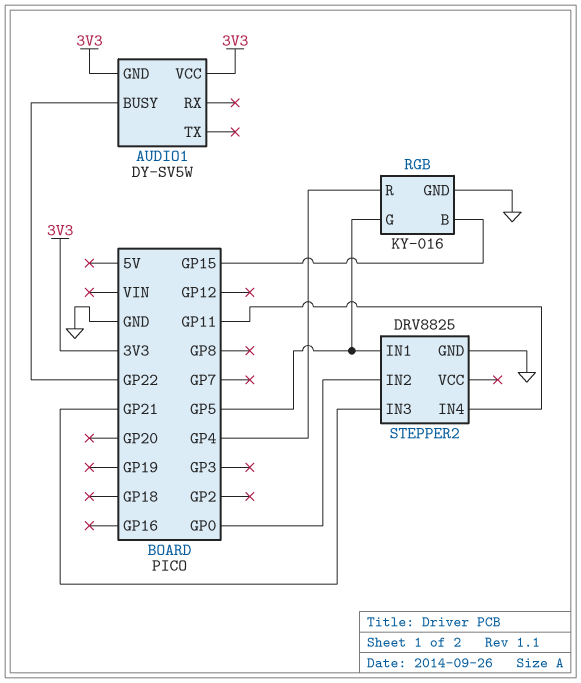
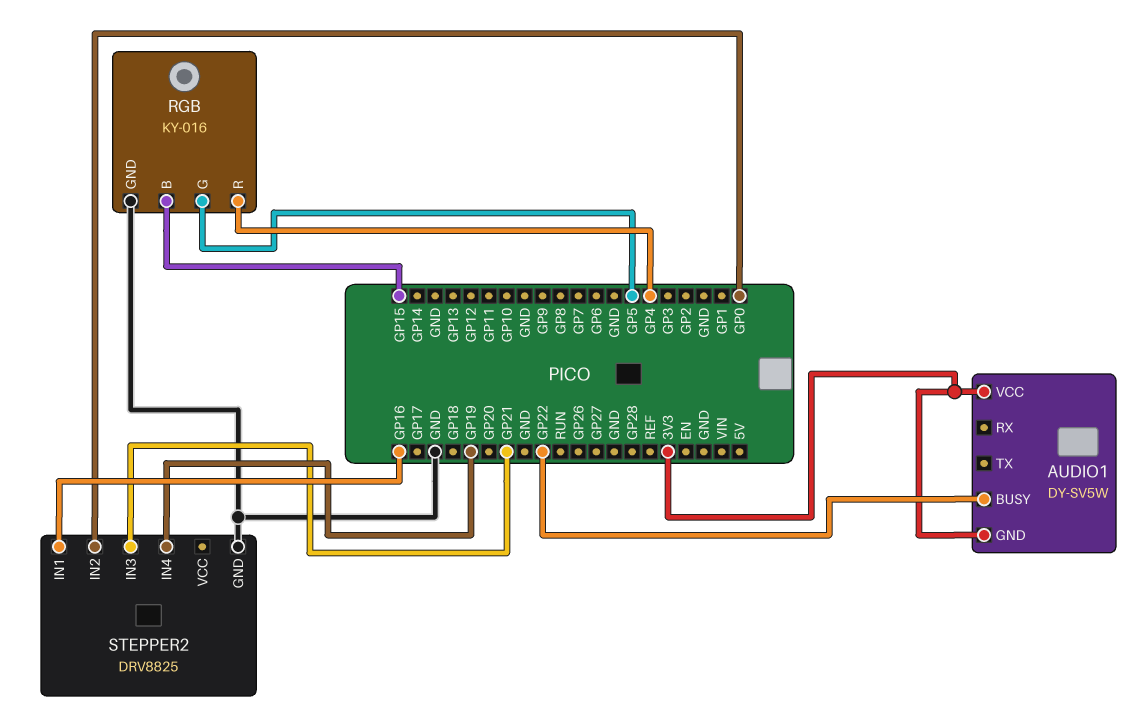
STEPPER2 pin IN1: GP5 -> GP16
STEPPER2 pin IN4: GP11 -> GP19

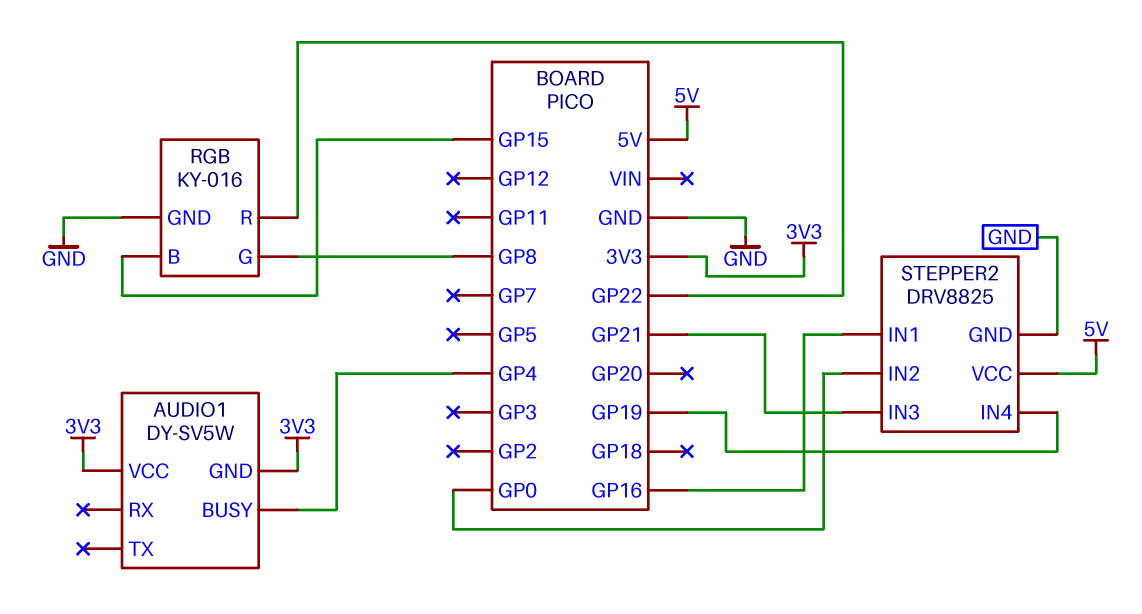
AUDIO1 pin BUSY: GP22 -> GP4
RGB pin G: GP5 -> GP8
RGB pin R: GP4 -> GP22
STEPPER2 pin VCC: none -> 5V

